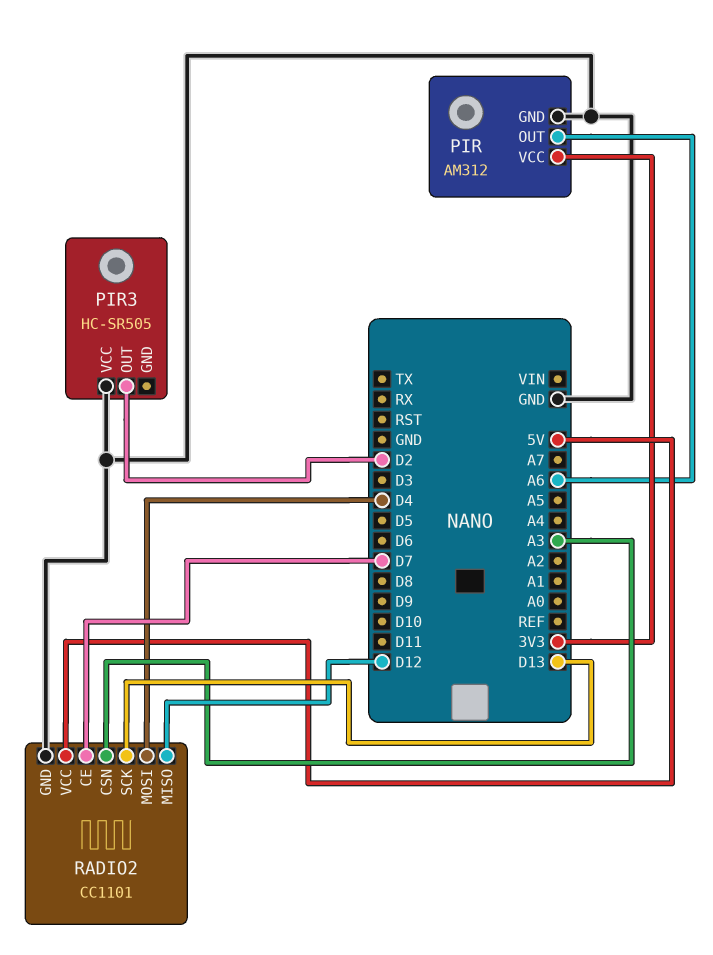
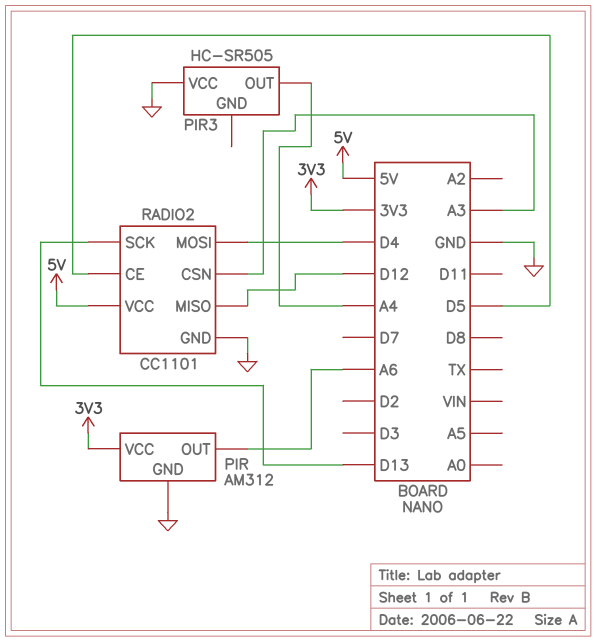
PIR3 pin OUT: D2 -> A4
RADIO2 pin CE: D7 -> D5

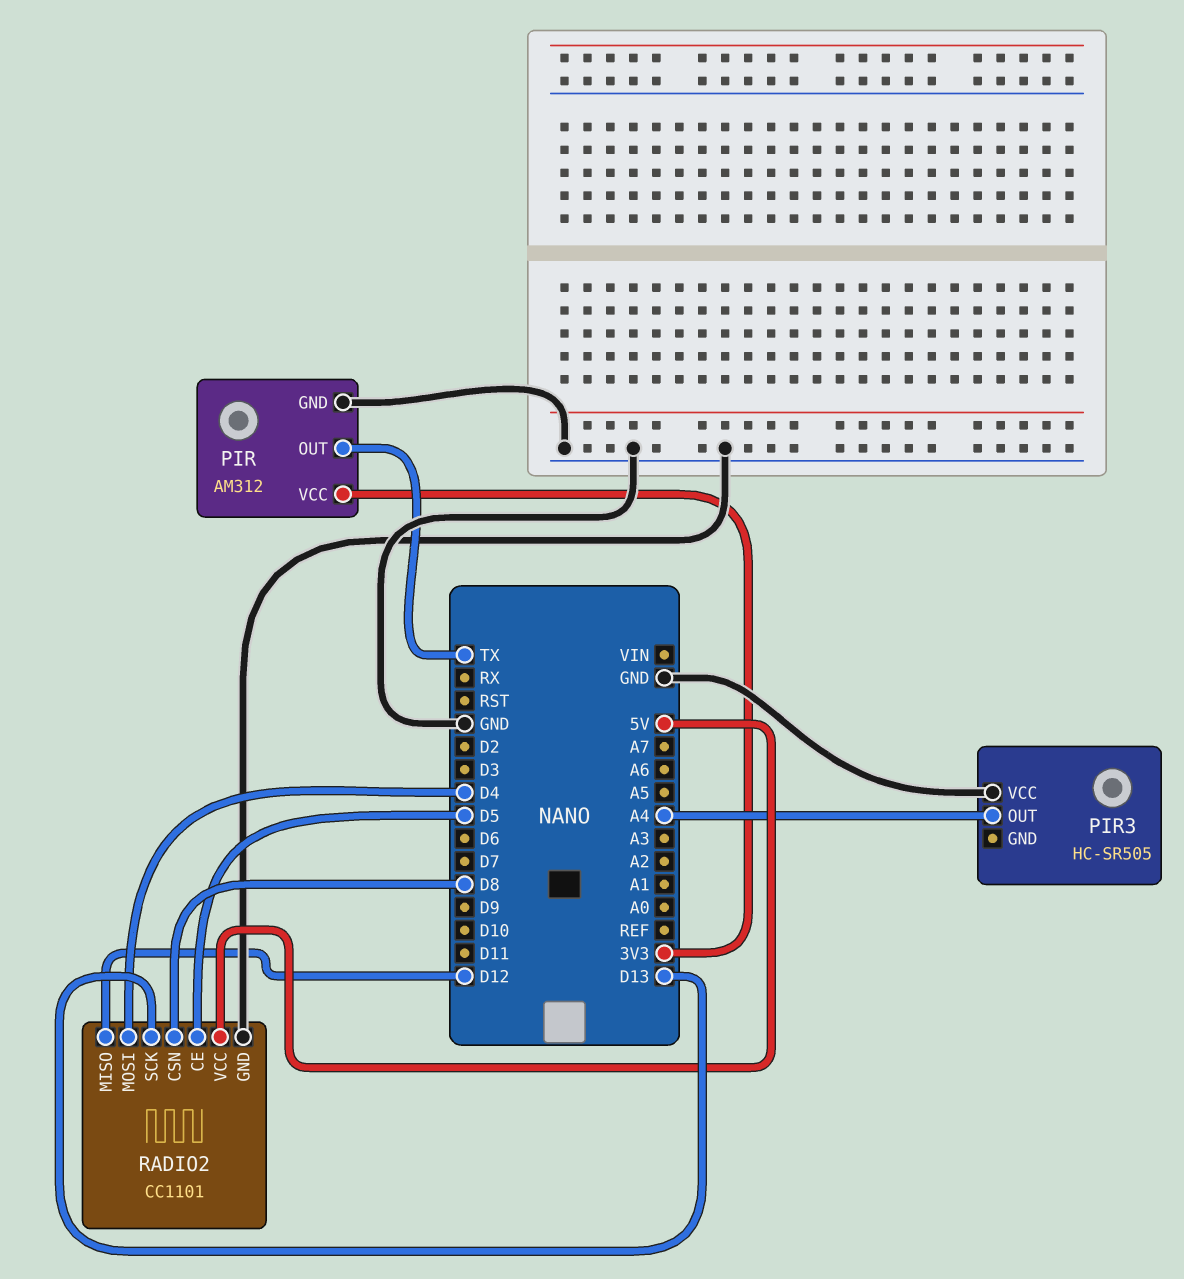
PIR pin OUT: A6 -> TX
RADIO2 pin CSN: A3 -> D8

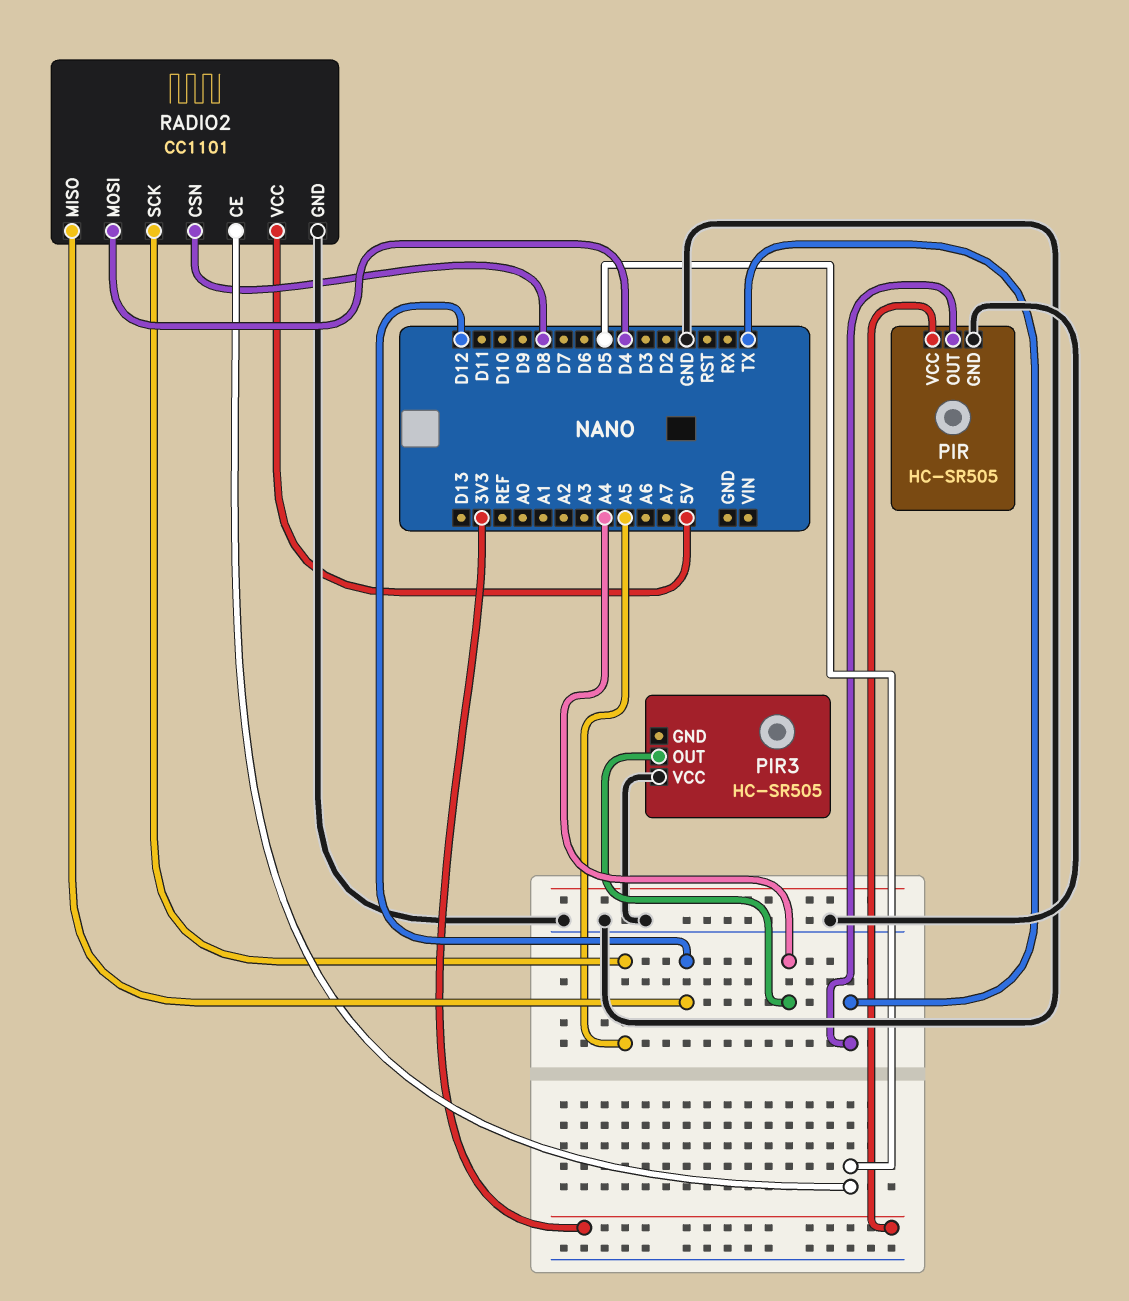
PIR: AM312 -> HC-SR505
RADIO2 pin SCK: D13 -> A5

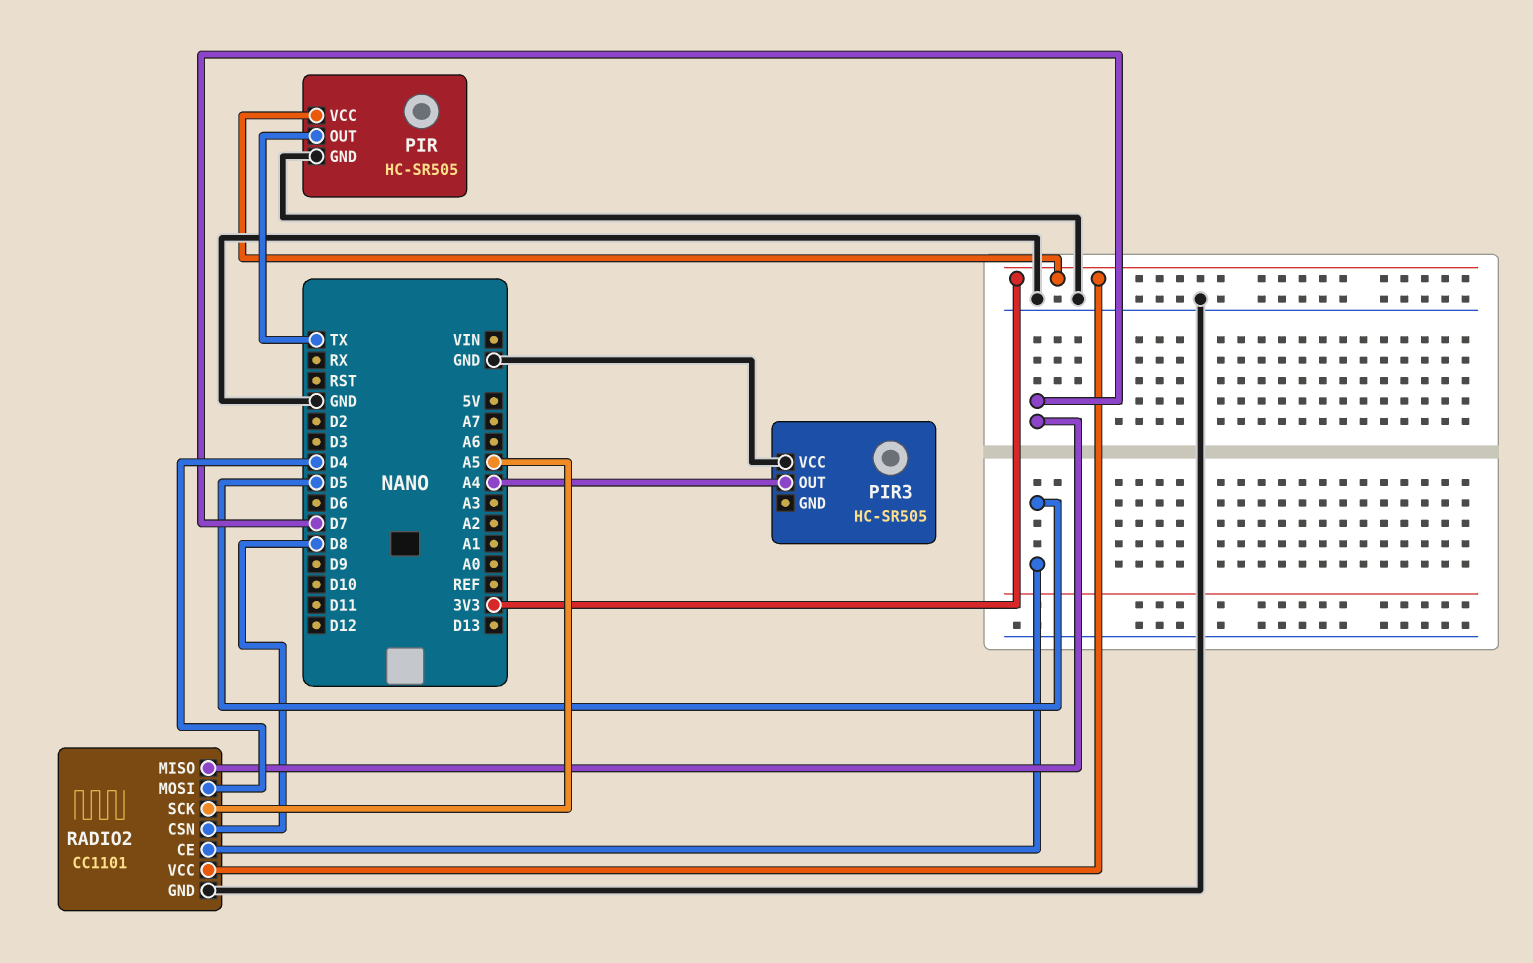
RADIO2 pin MISO: D12 -> D7
RADIO2 pin VCC: 5V -> 3V3

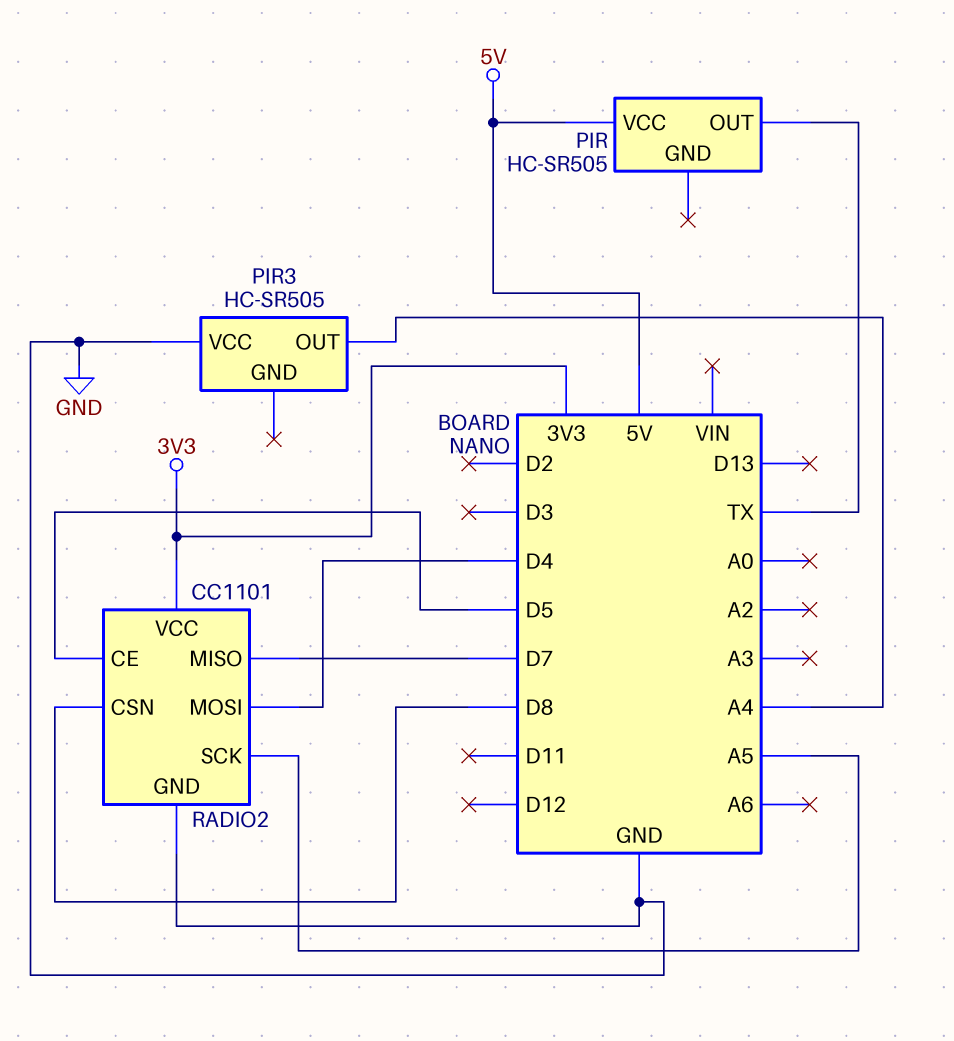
PIR pin GND: GND -> none
PIR pin VCC: 3V3 -> 5V

